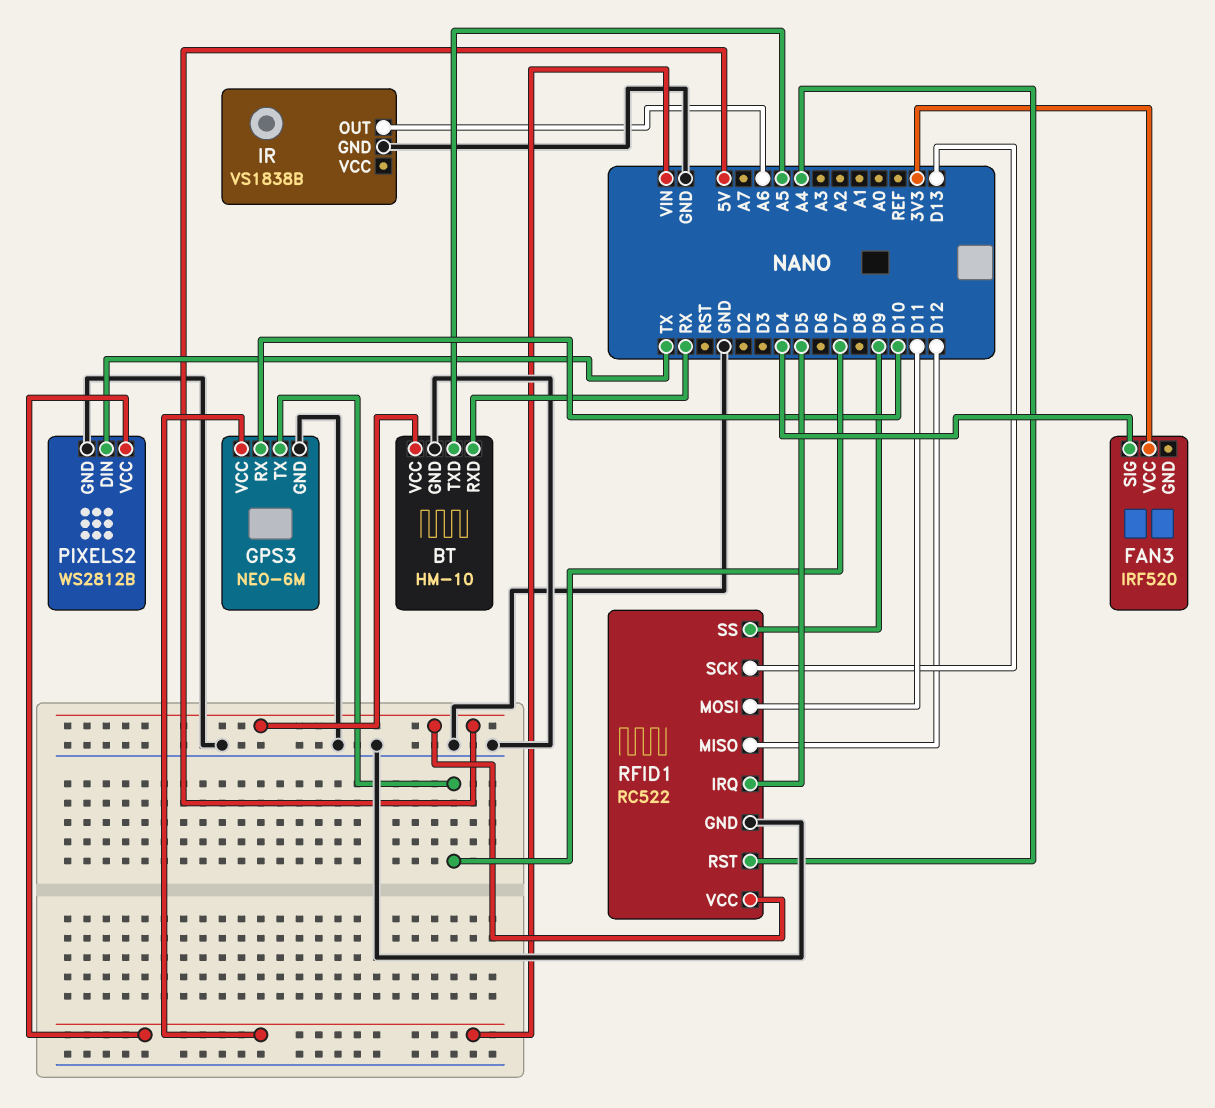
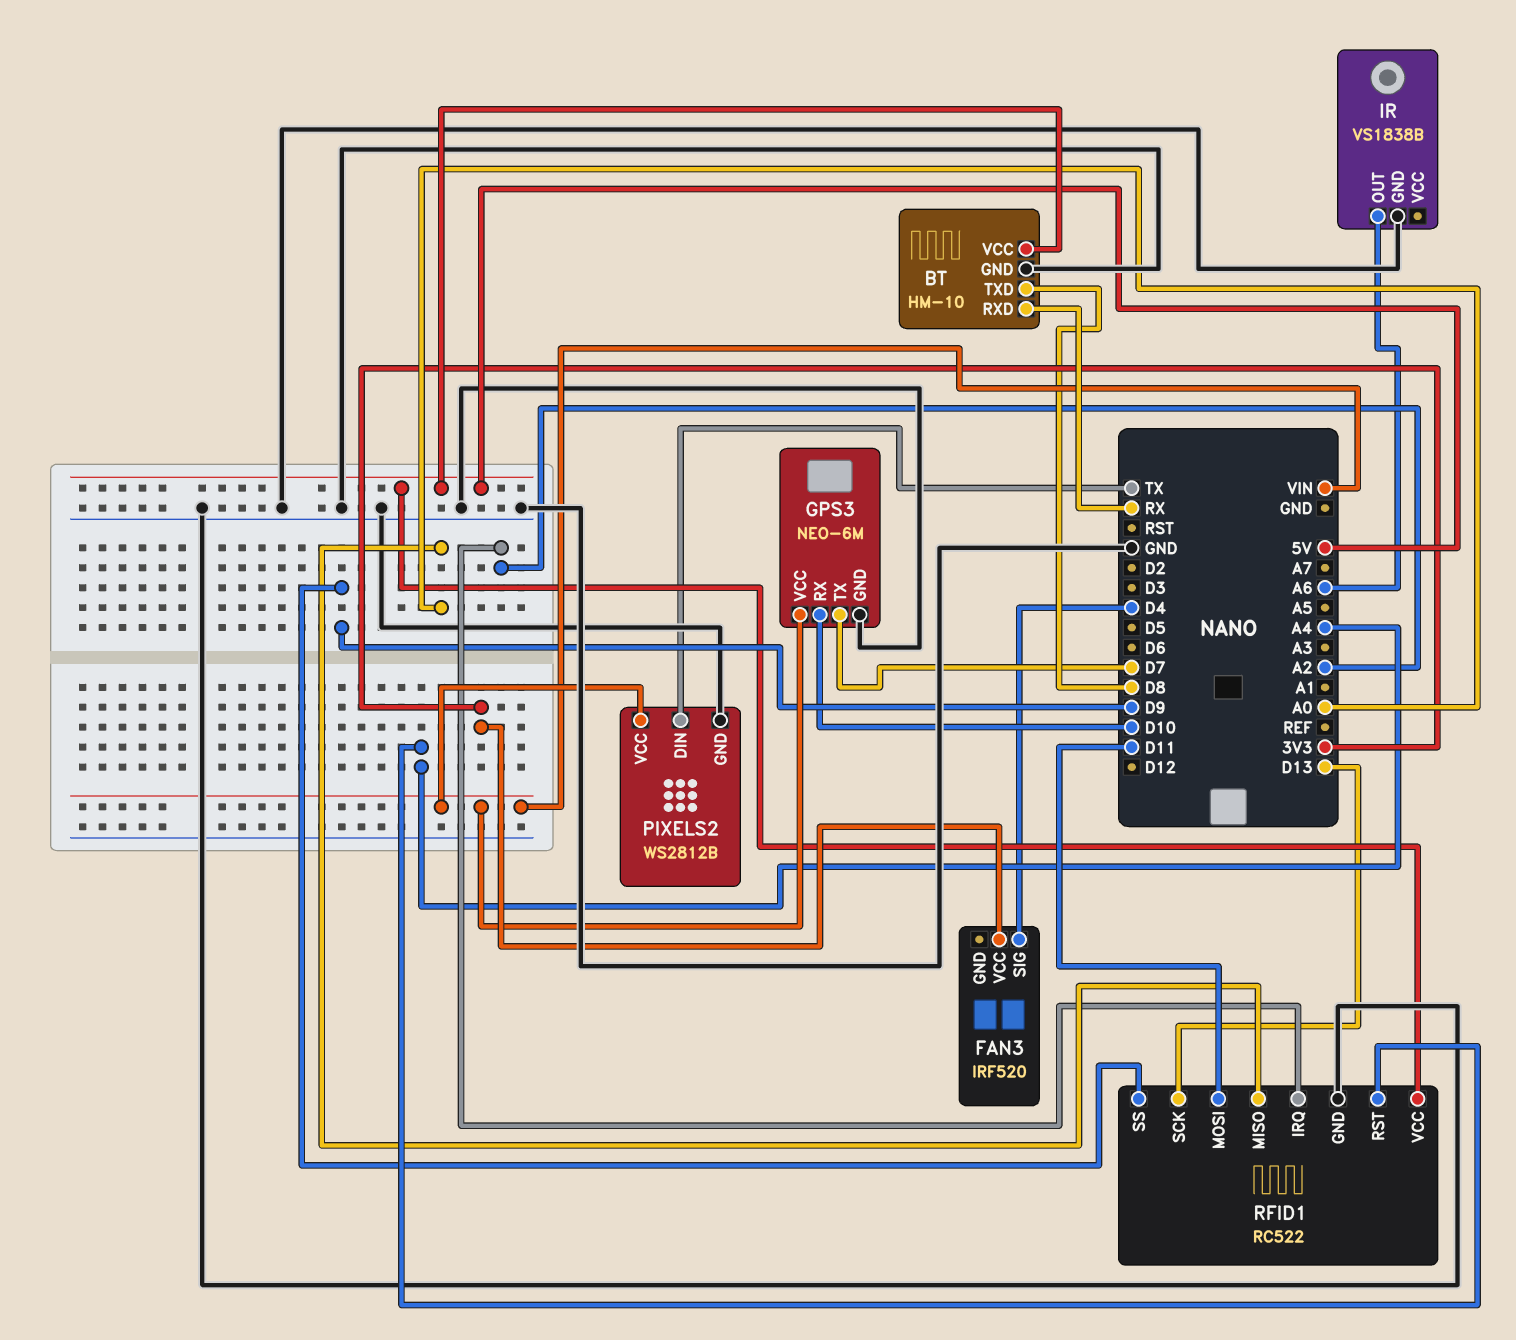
BT pin TXD: A5 -> D8
RFID1 pin IRQ: D5 -> A2
RFID1 pin MISO: D12 -> A0

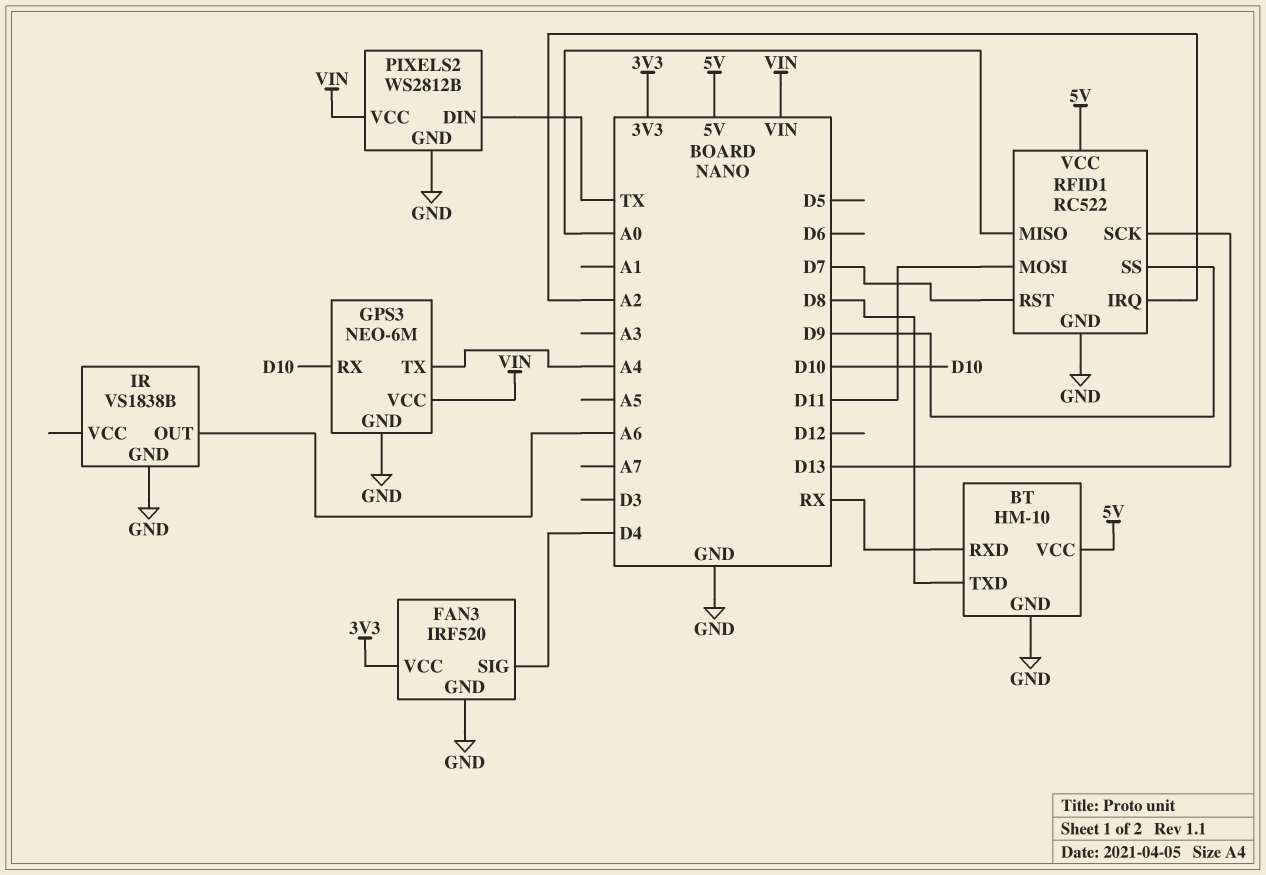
FAN3 pin GND: none -> GND
GPS3 pin TX: D7 -> A4
RFID1 pin RST: A4 -> D7

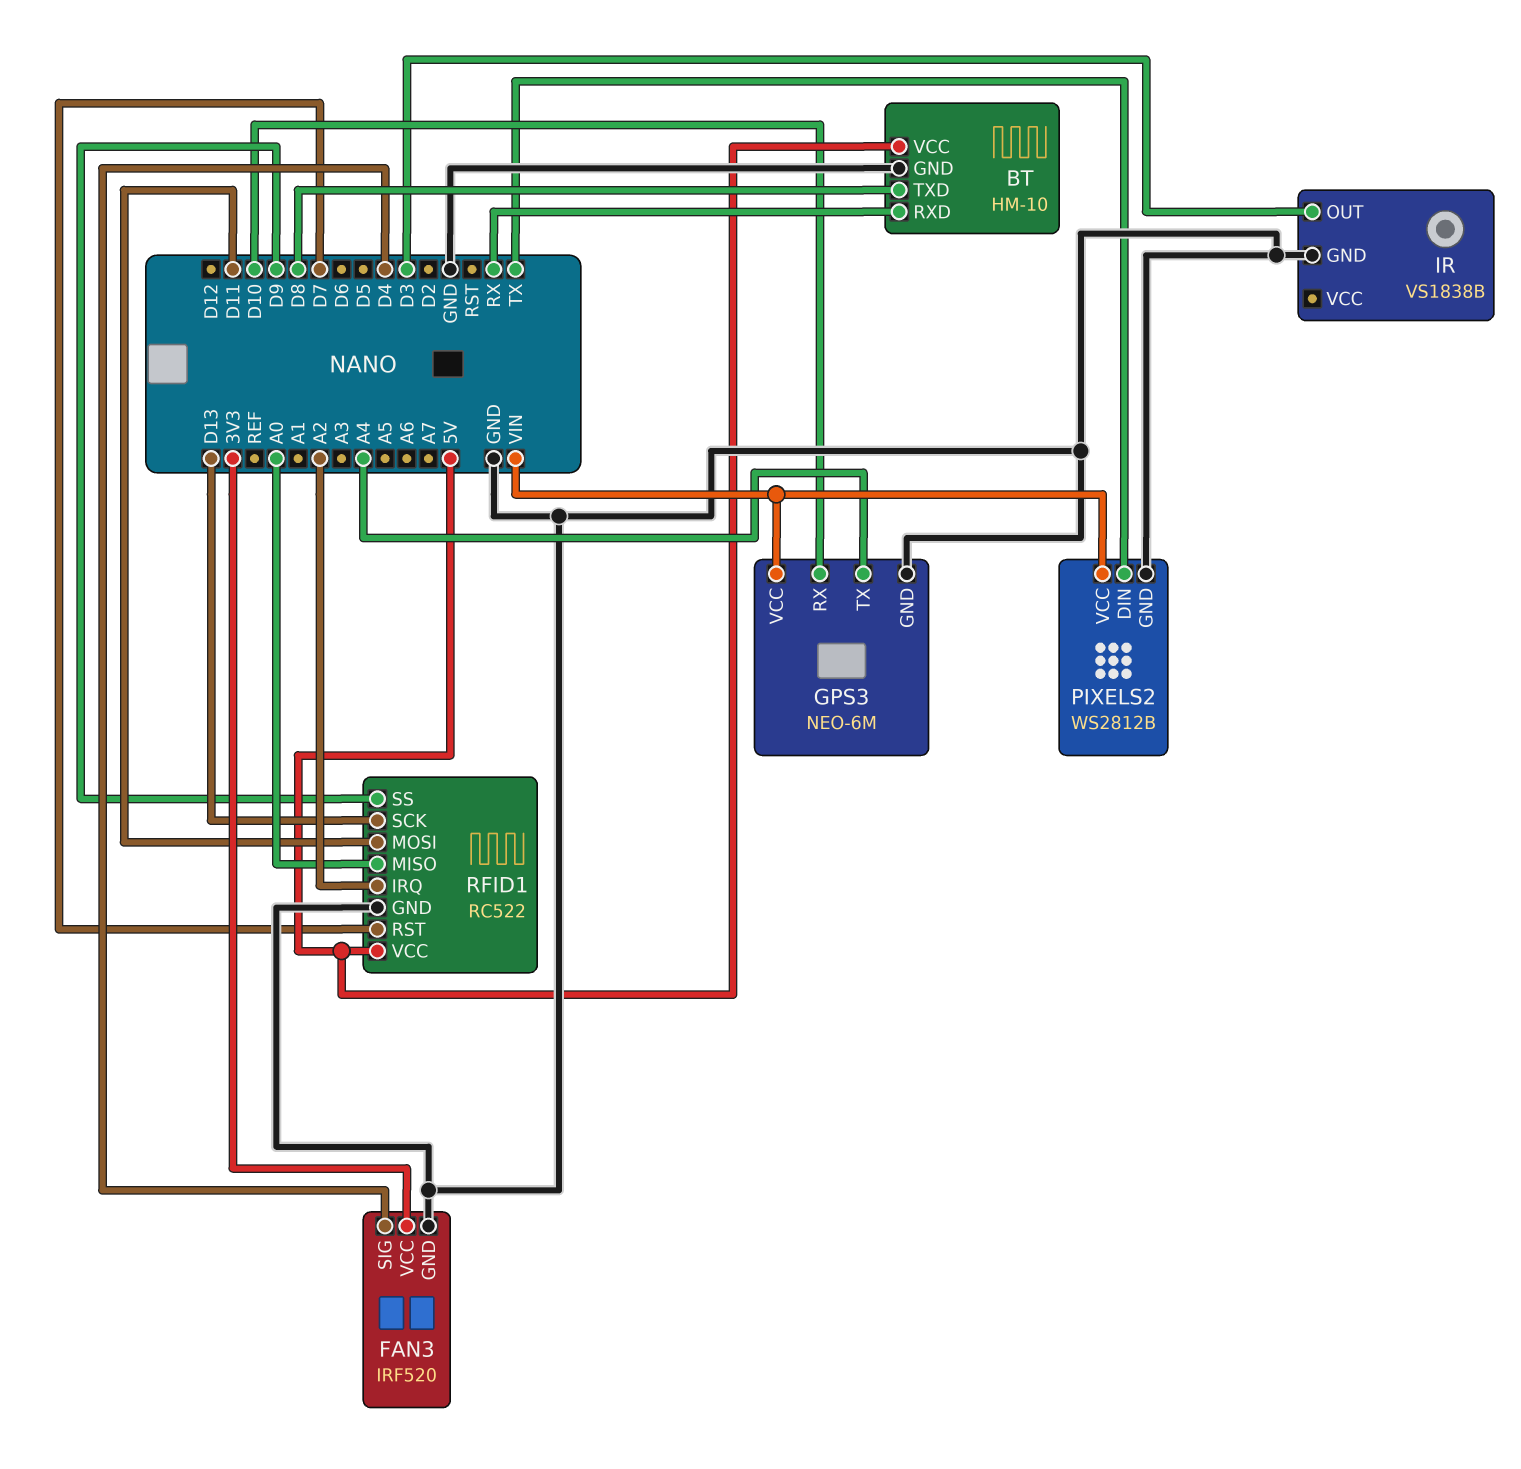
IR pin OUT: A6 -> D3

